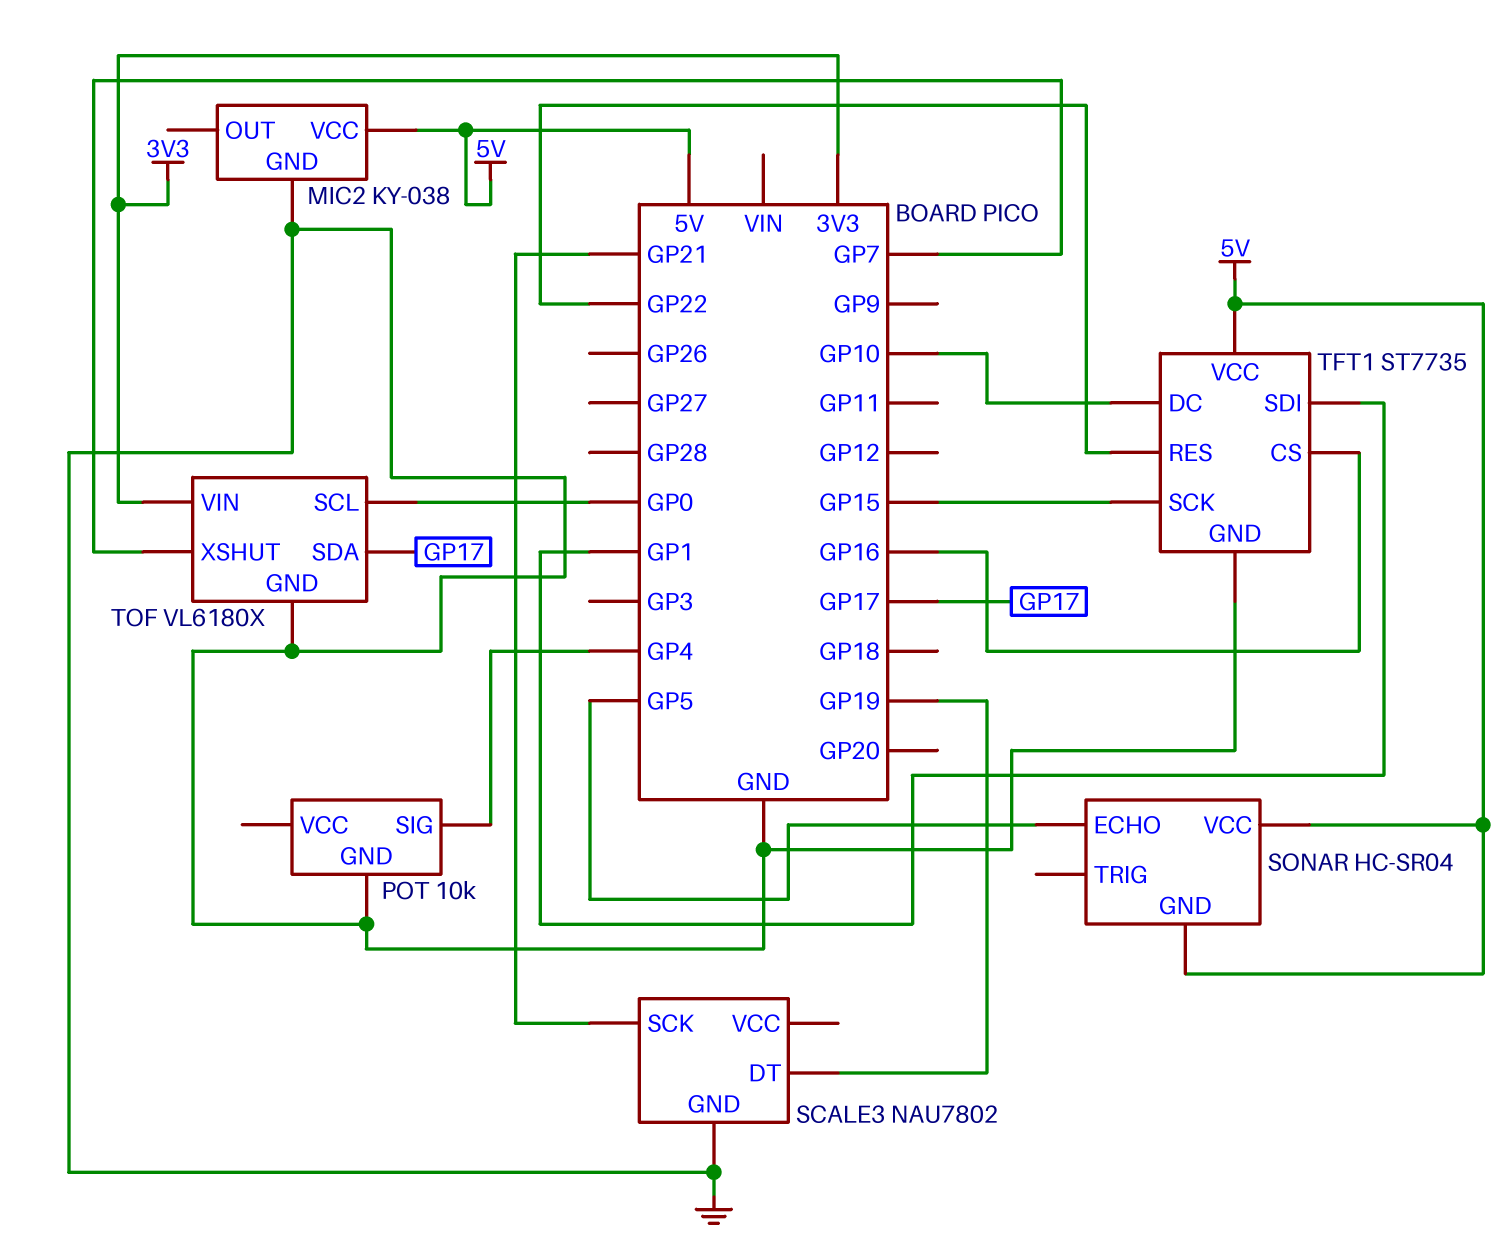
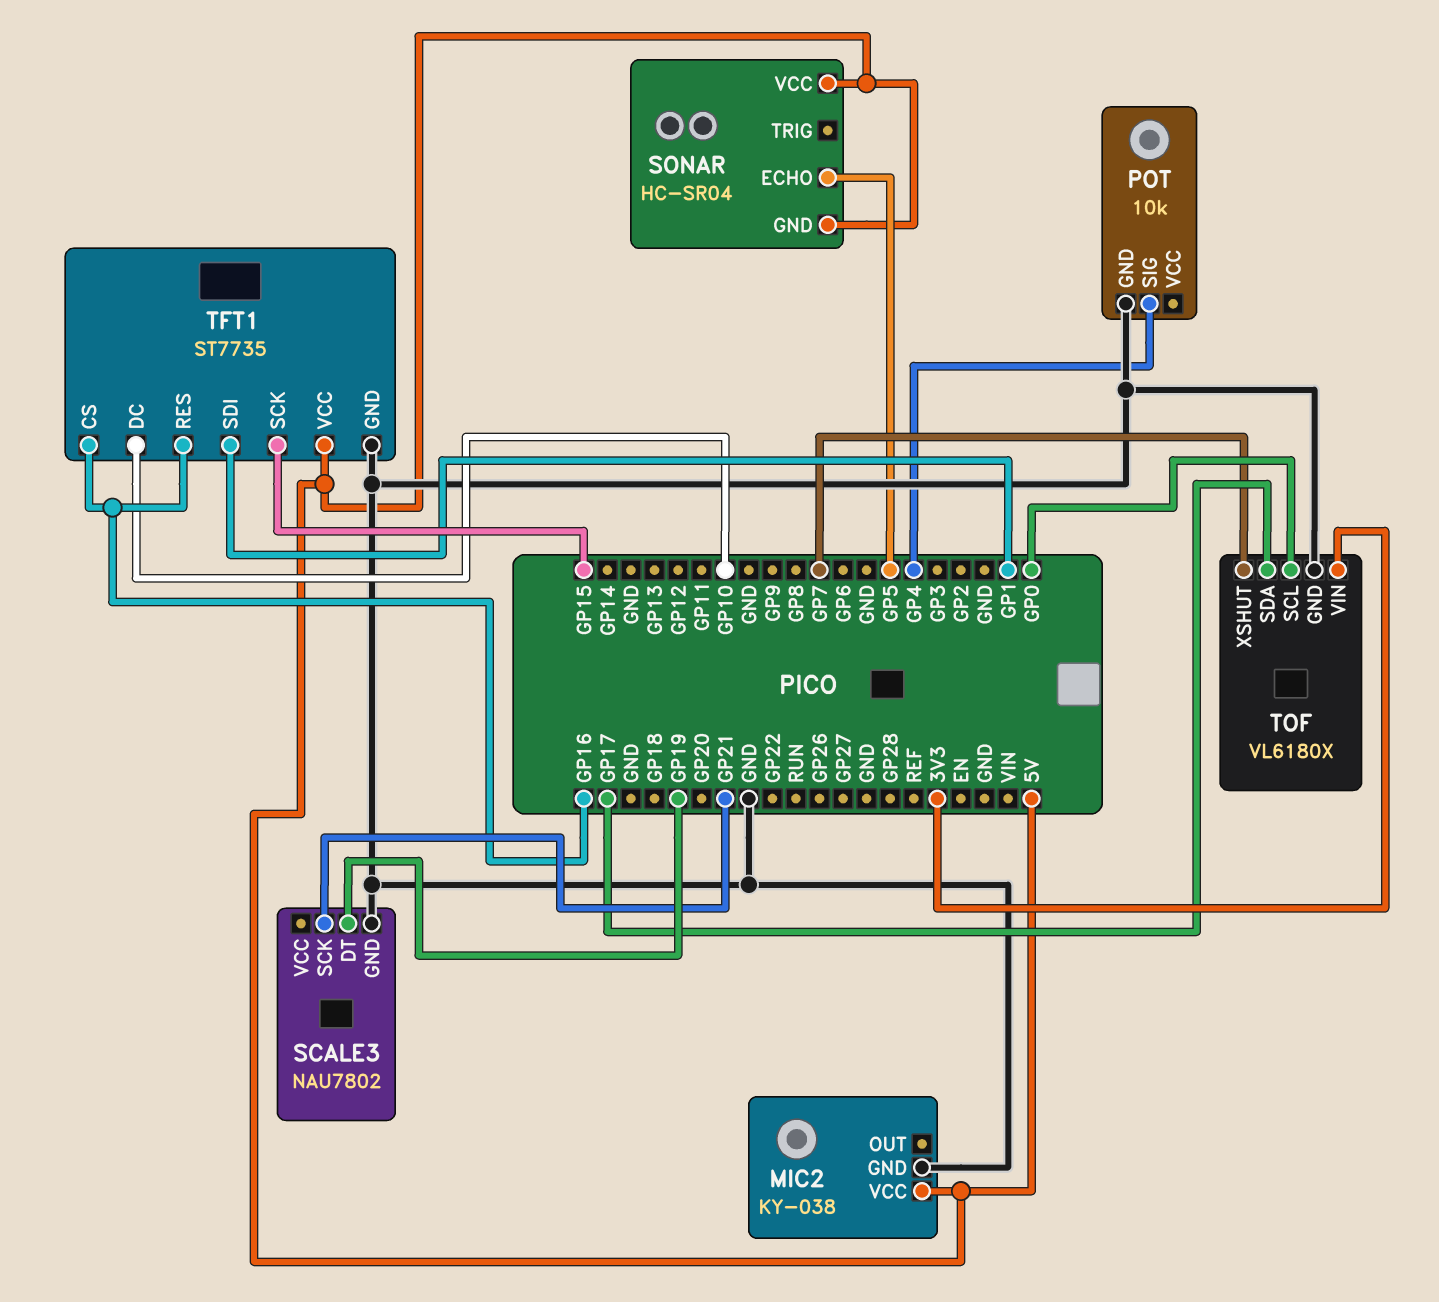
TFT1 pin RES: GP22 -> GP16

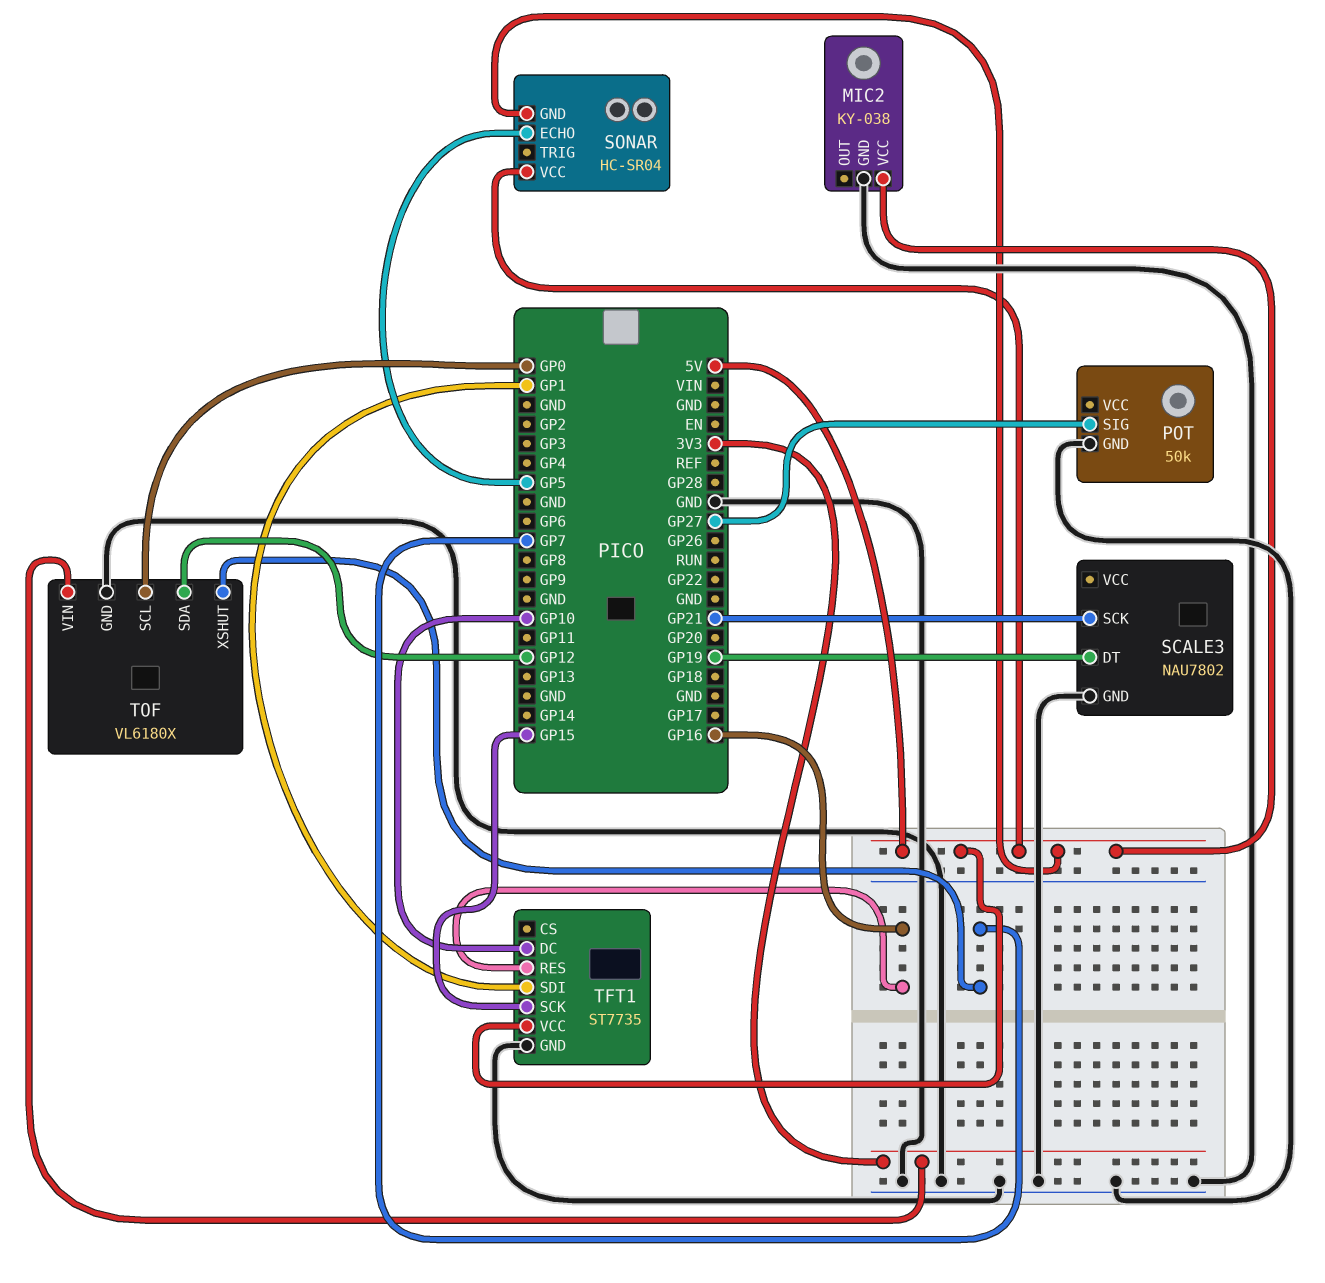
POT: 10k -> 50k
POT pin SIG: GP4 -> GP27
TFT1 pin CS: GP16 -> none
TOF pin SDA: GP17 -> GP12

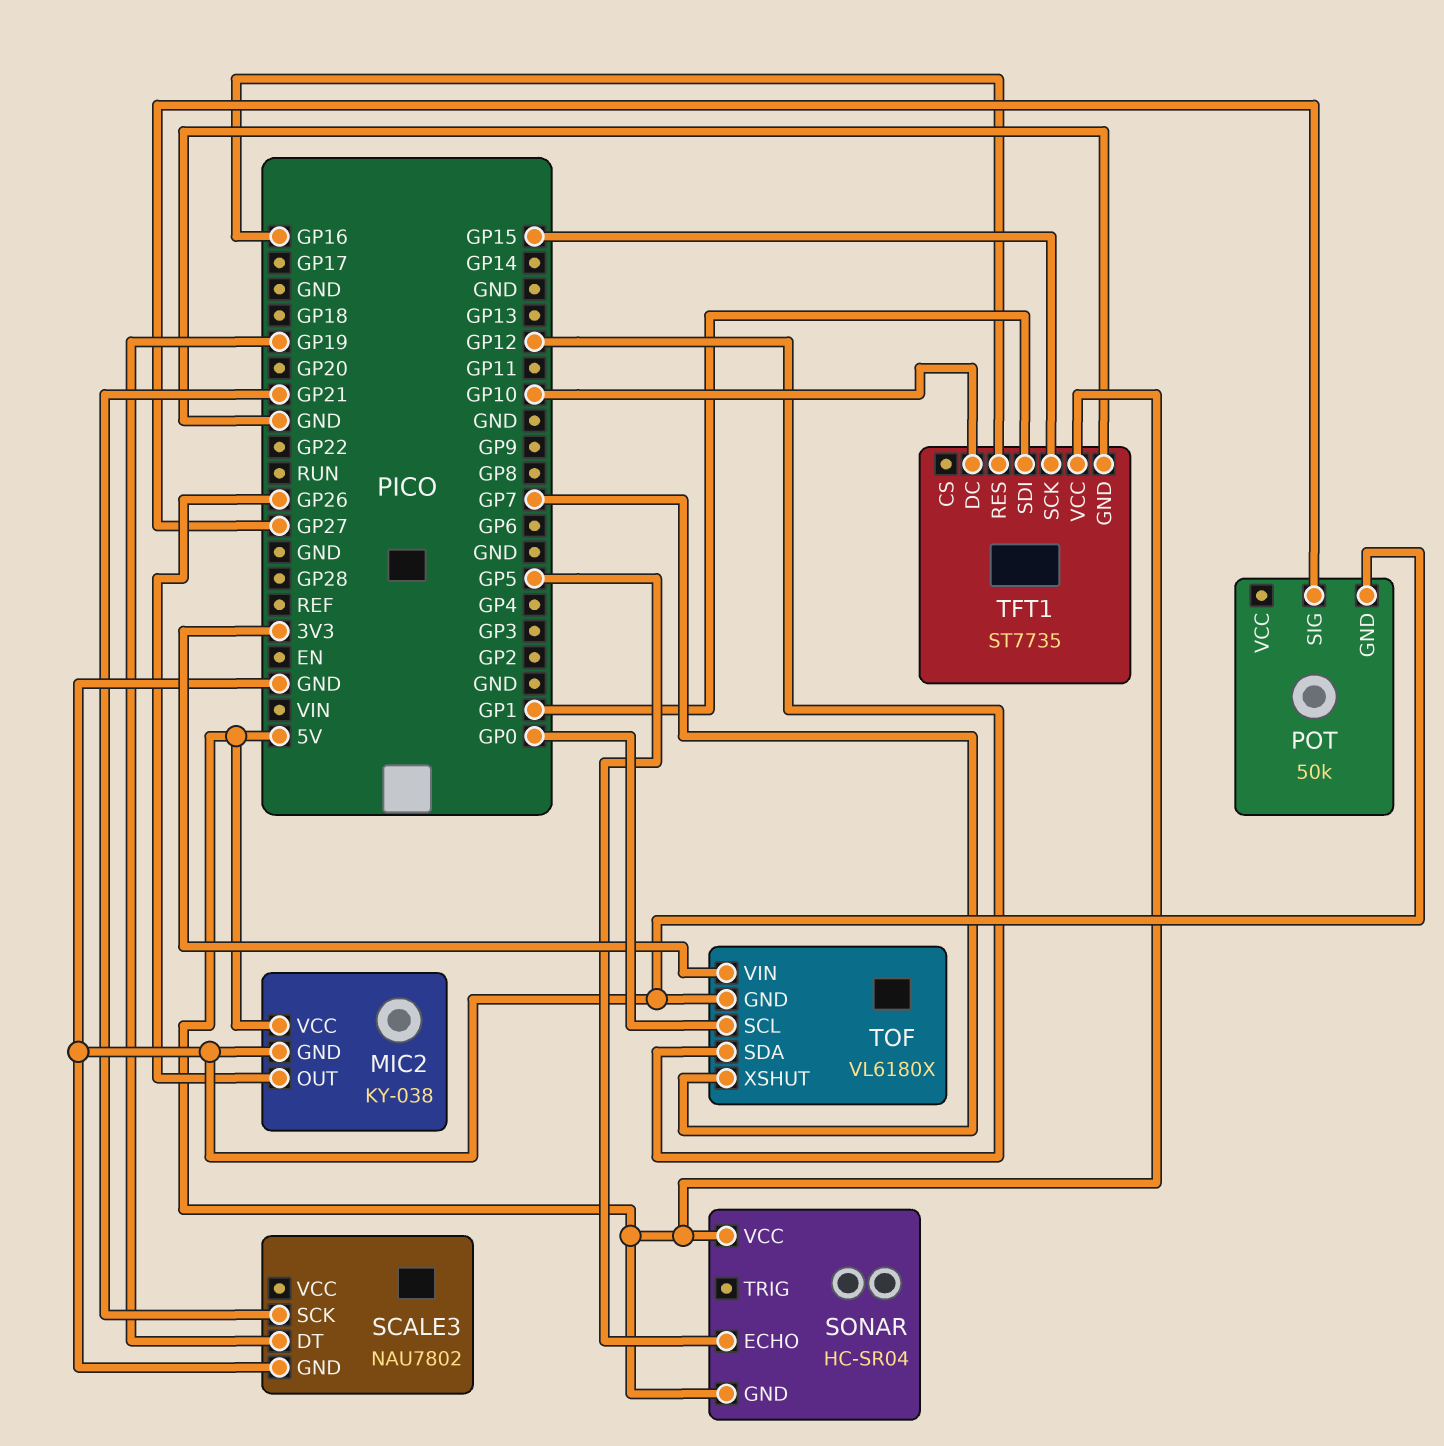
MIC2 pin OUT: none -> GP26

